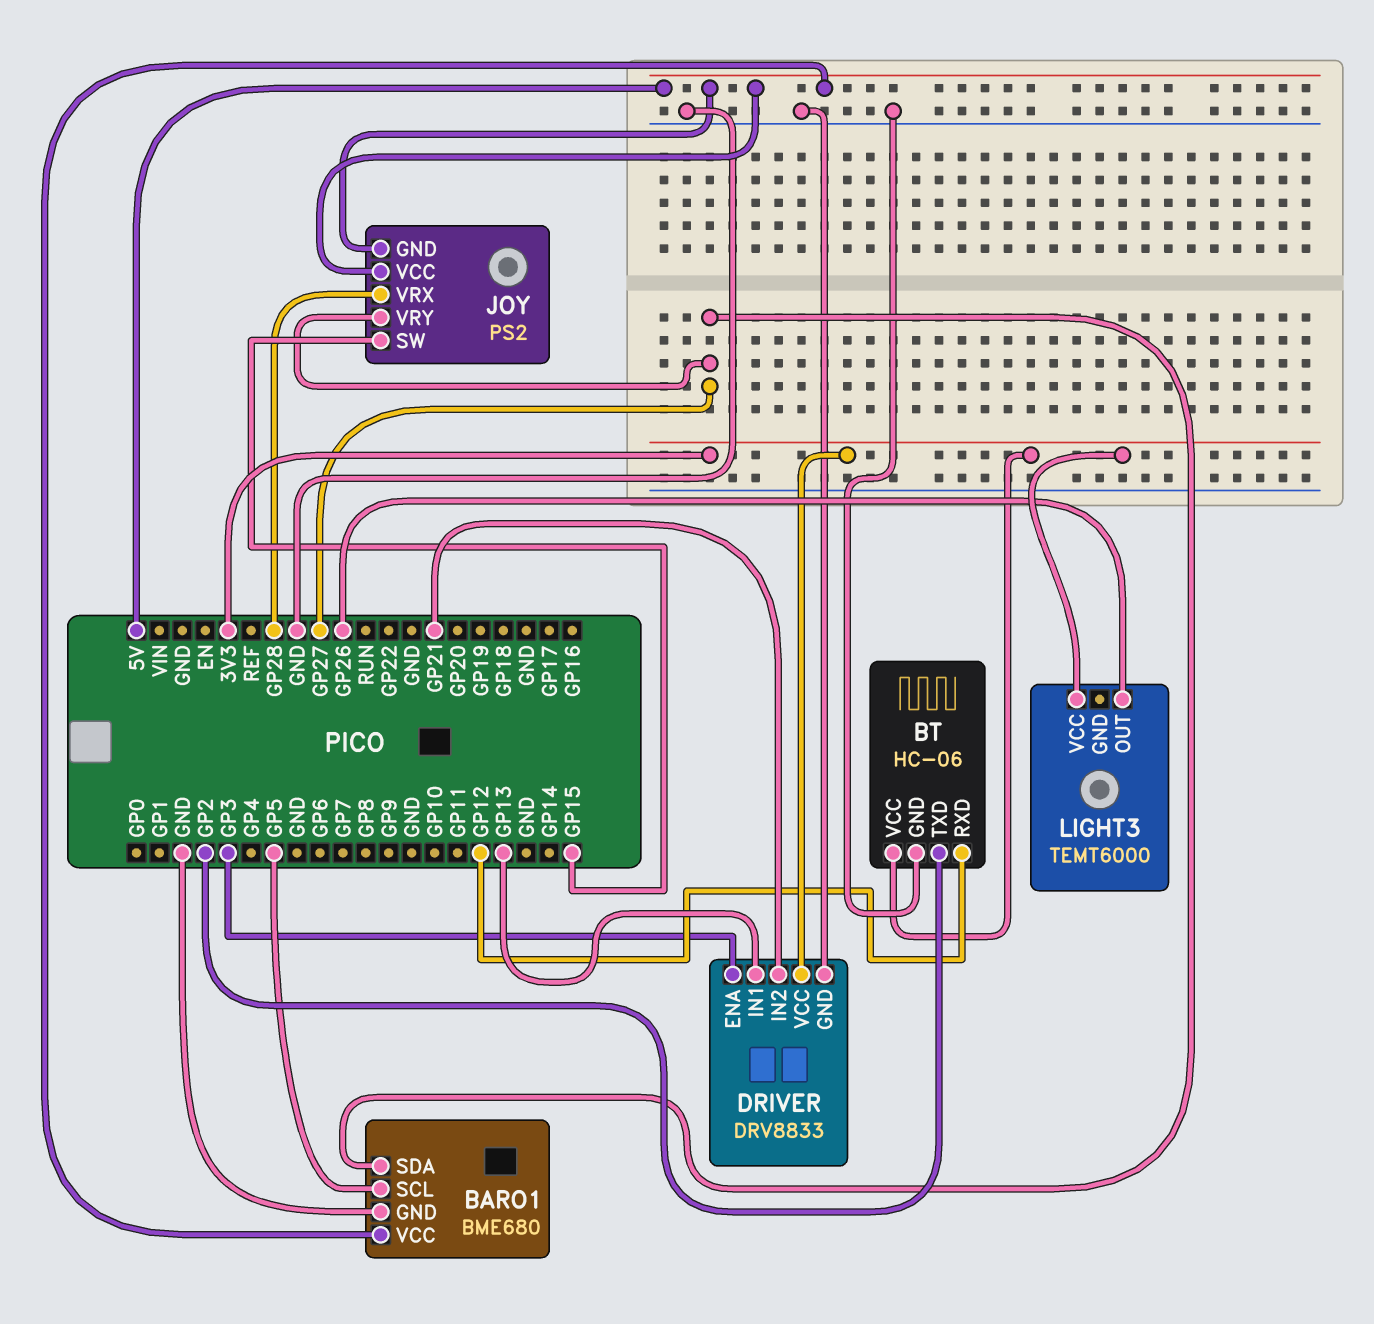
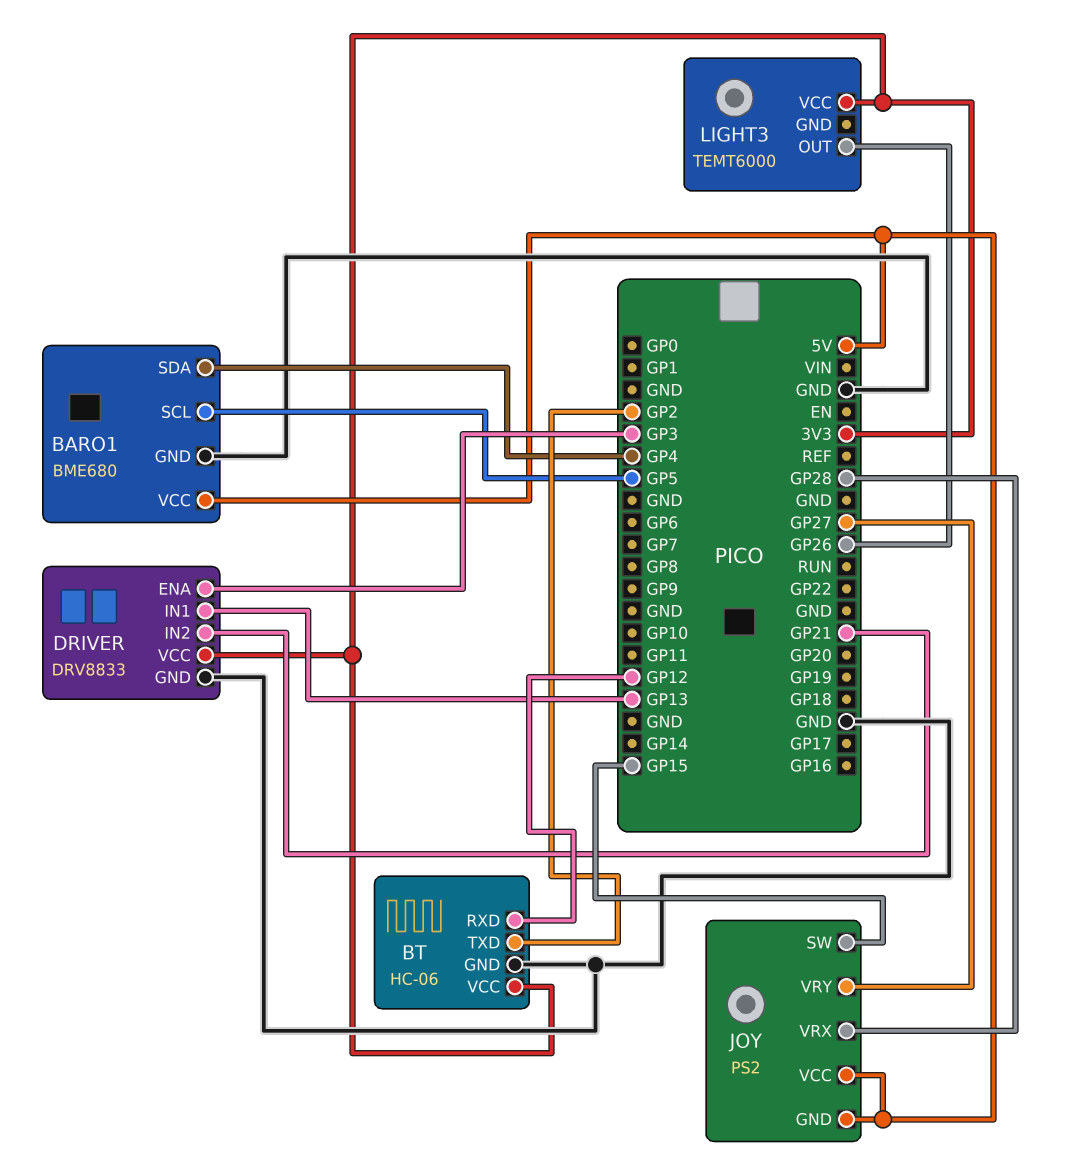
BARO1 pin SDA: GP27 -> GP4

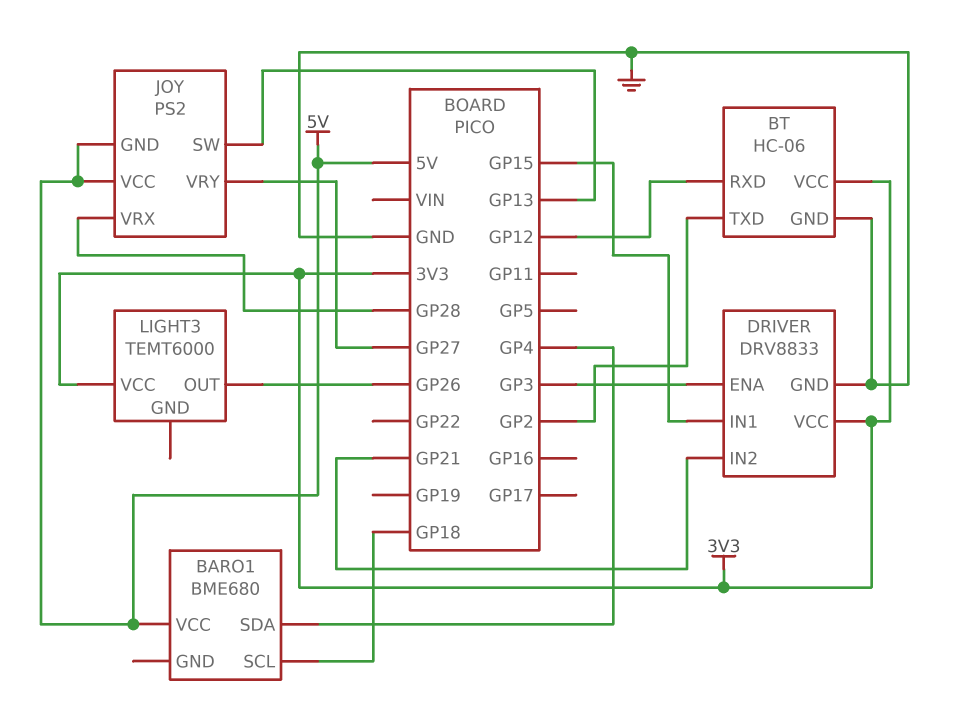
BARO1 pin GND: GND -> none
BARO1 pin SCL: GP5 -> GP18
DRIVER pin IN1: GP13 -> GP15
JOY pin SW: GP15 -> GP13

